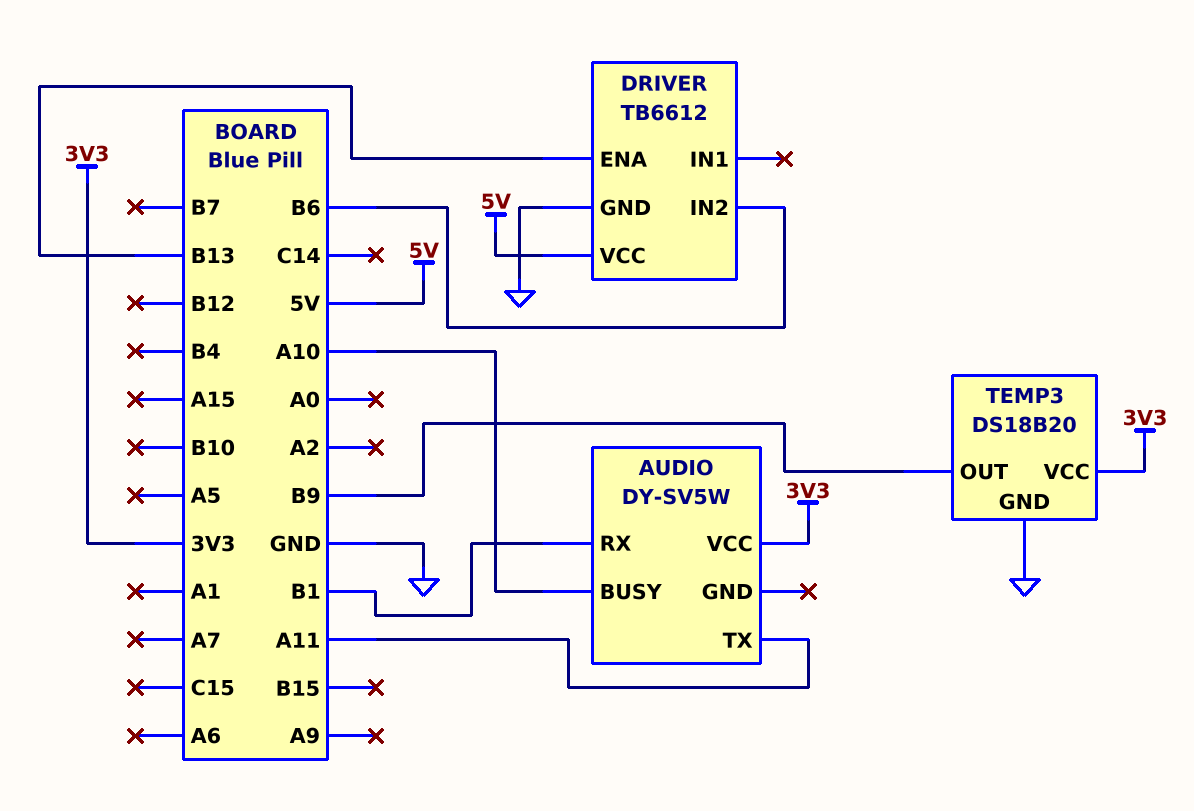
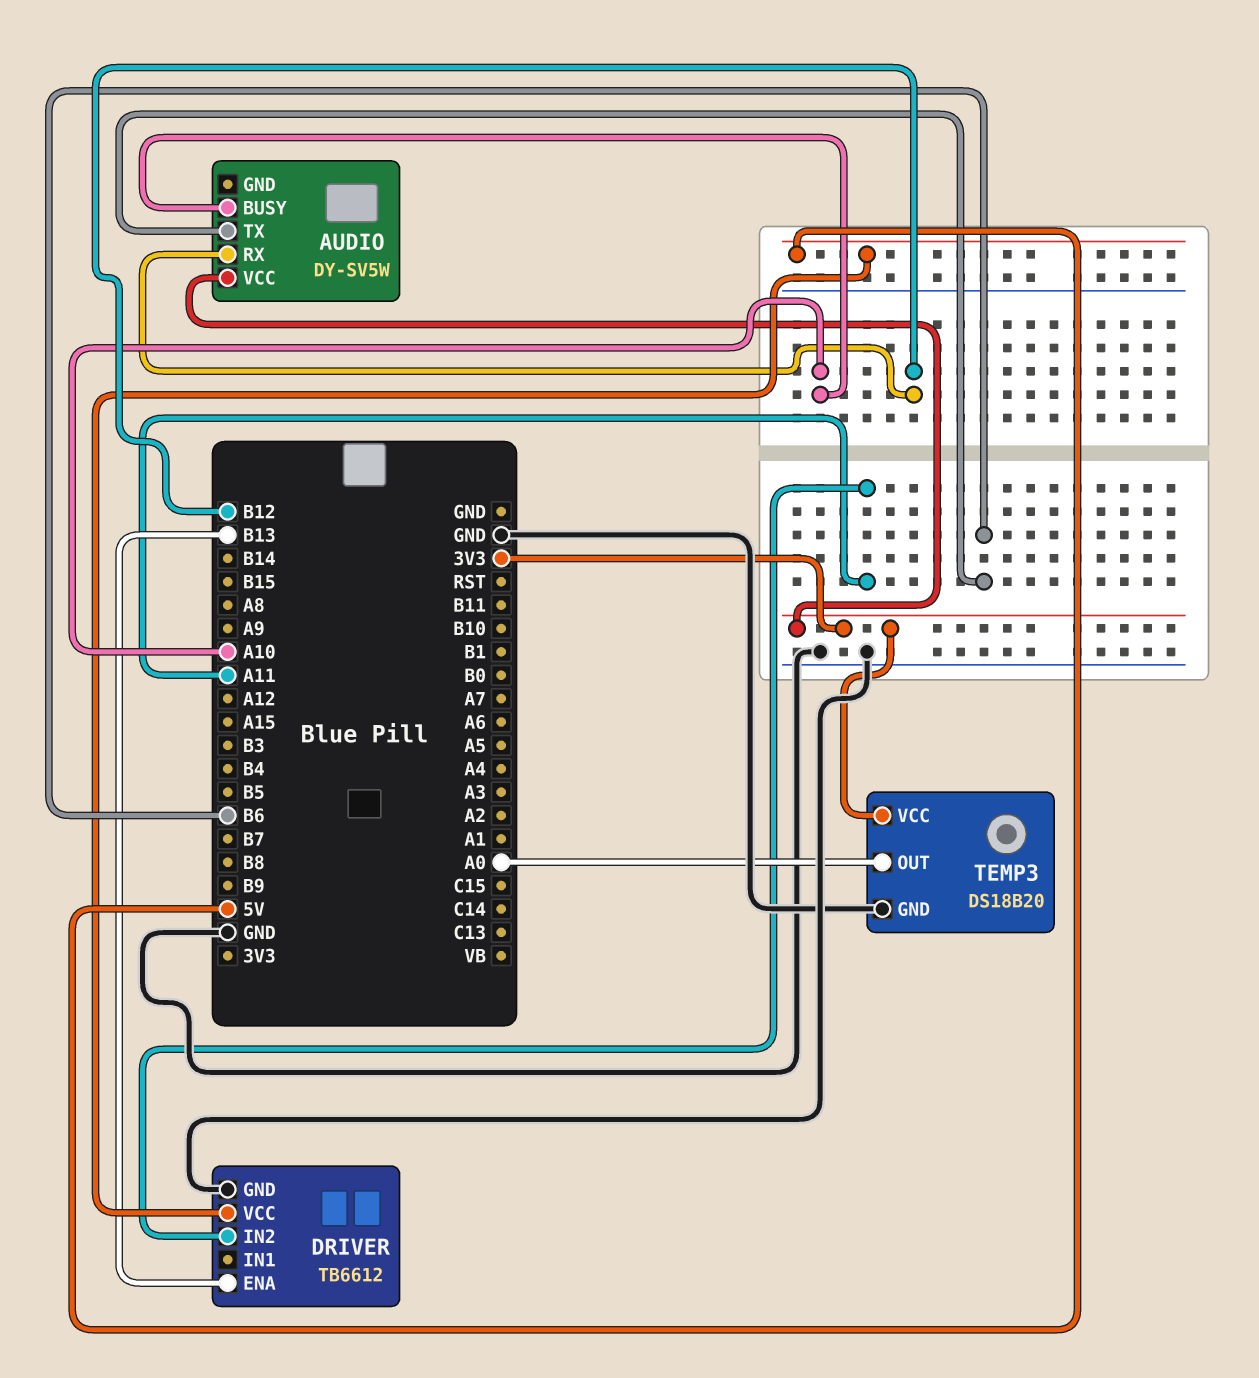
AUDIO pin RX: B1 -> B12
AUDIO pin TX: A11 -> B6
DRIVER pin IN2: B6 -> A11
TEMP3 pin OUT: B9 -> A0

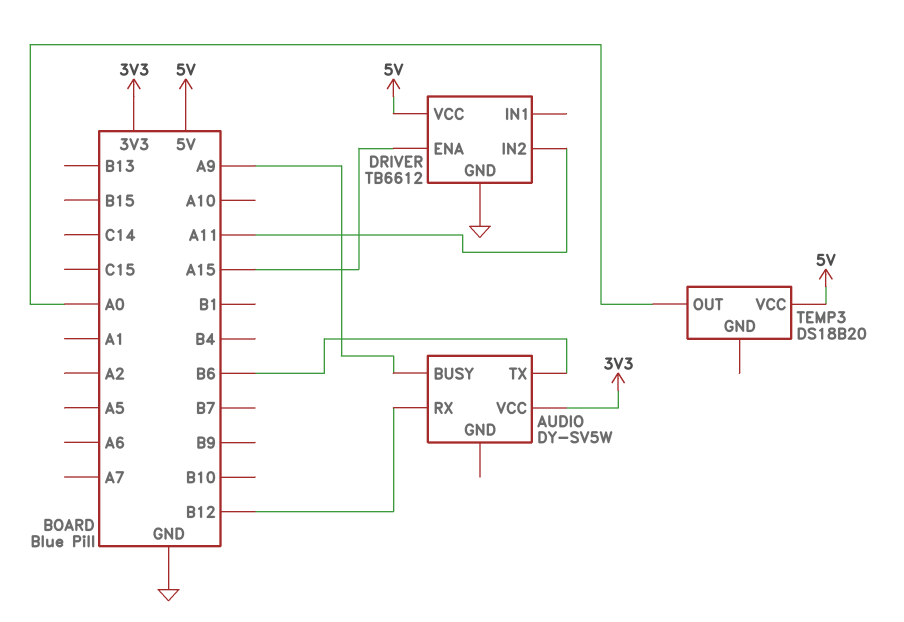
AUDIO pin BUSY: A10 -> A9
DRIVER pin ENA: B13 -> A15
TEMP3 pin GND: GND -> none
TEMP3 pin VCC: 3V3 -> 5V

